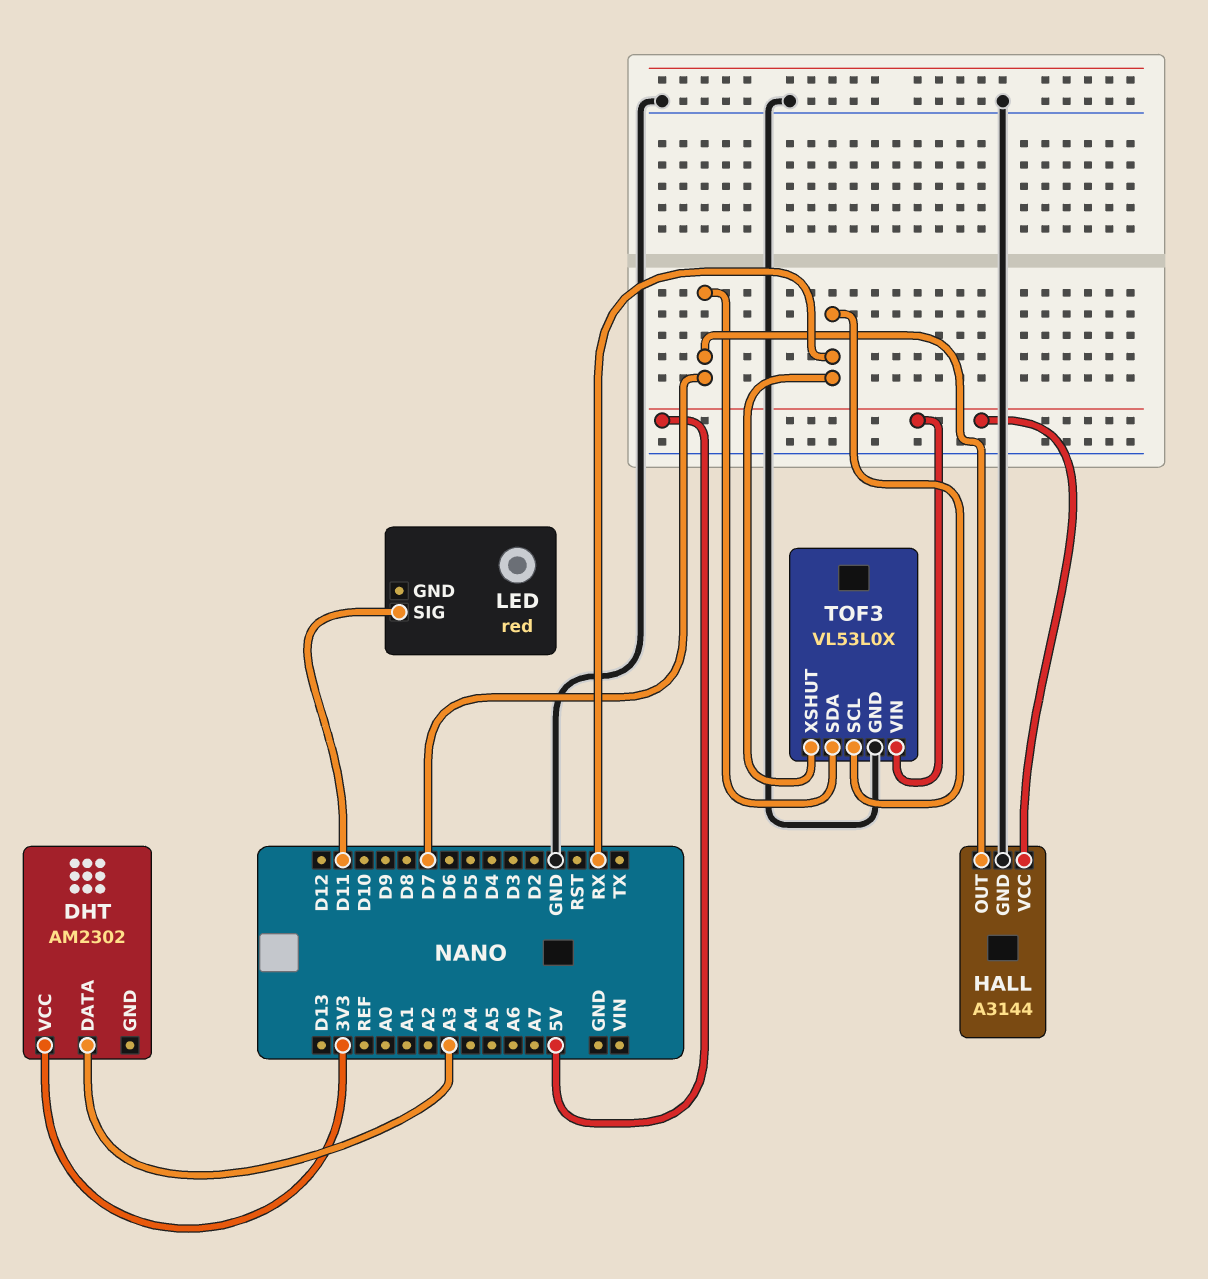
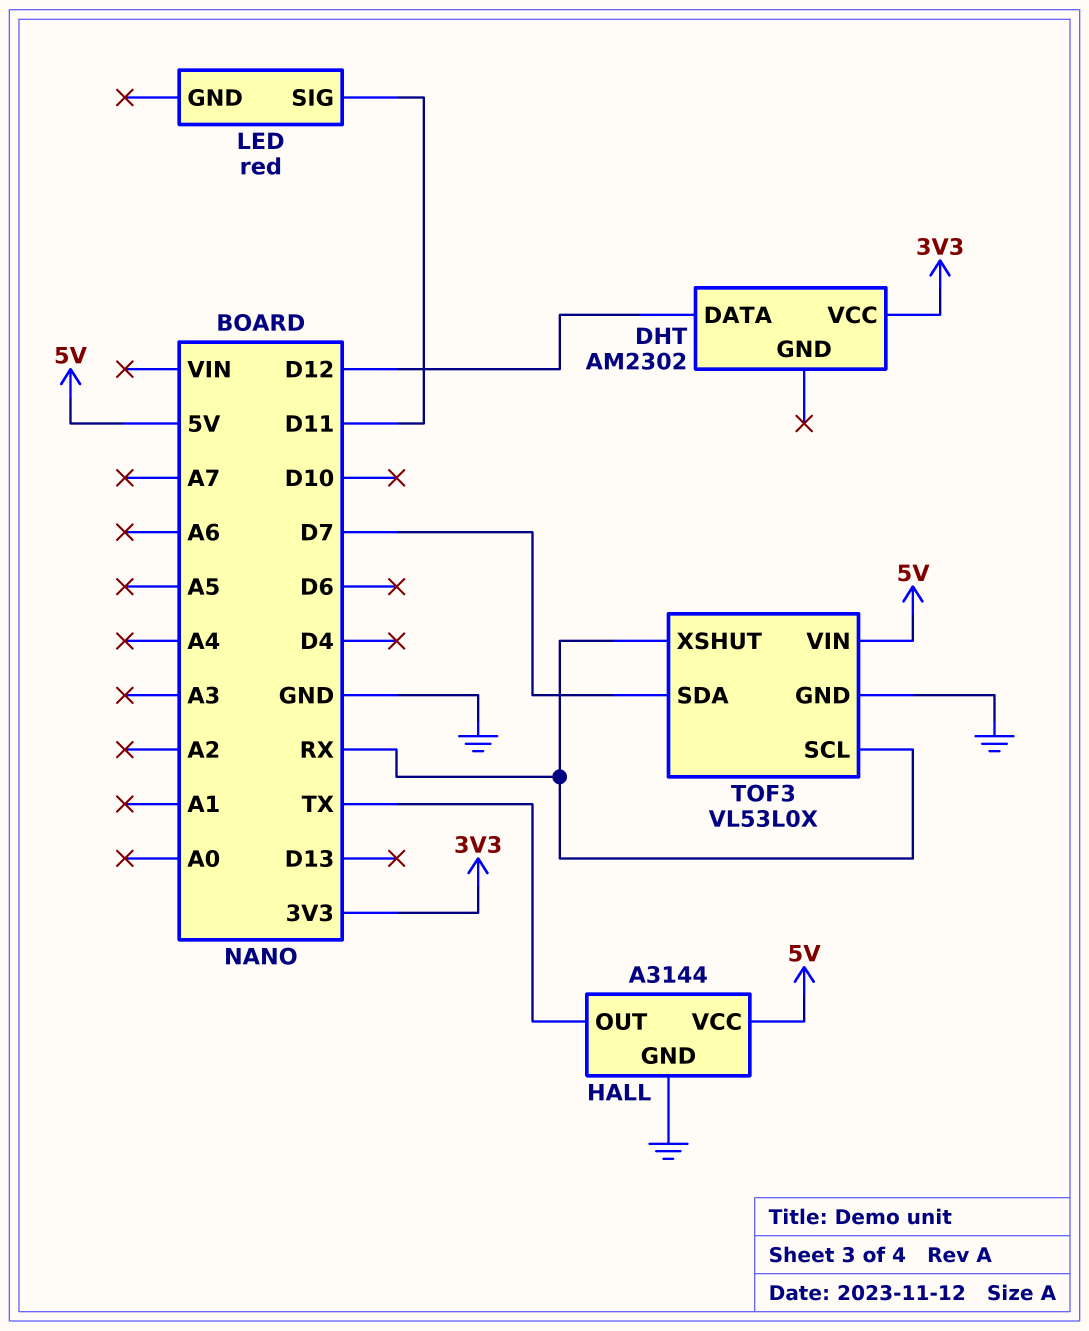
DHT pin DATA: A3 -> D12
HALL pin OUT: D7 -> TX

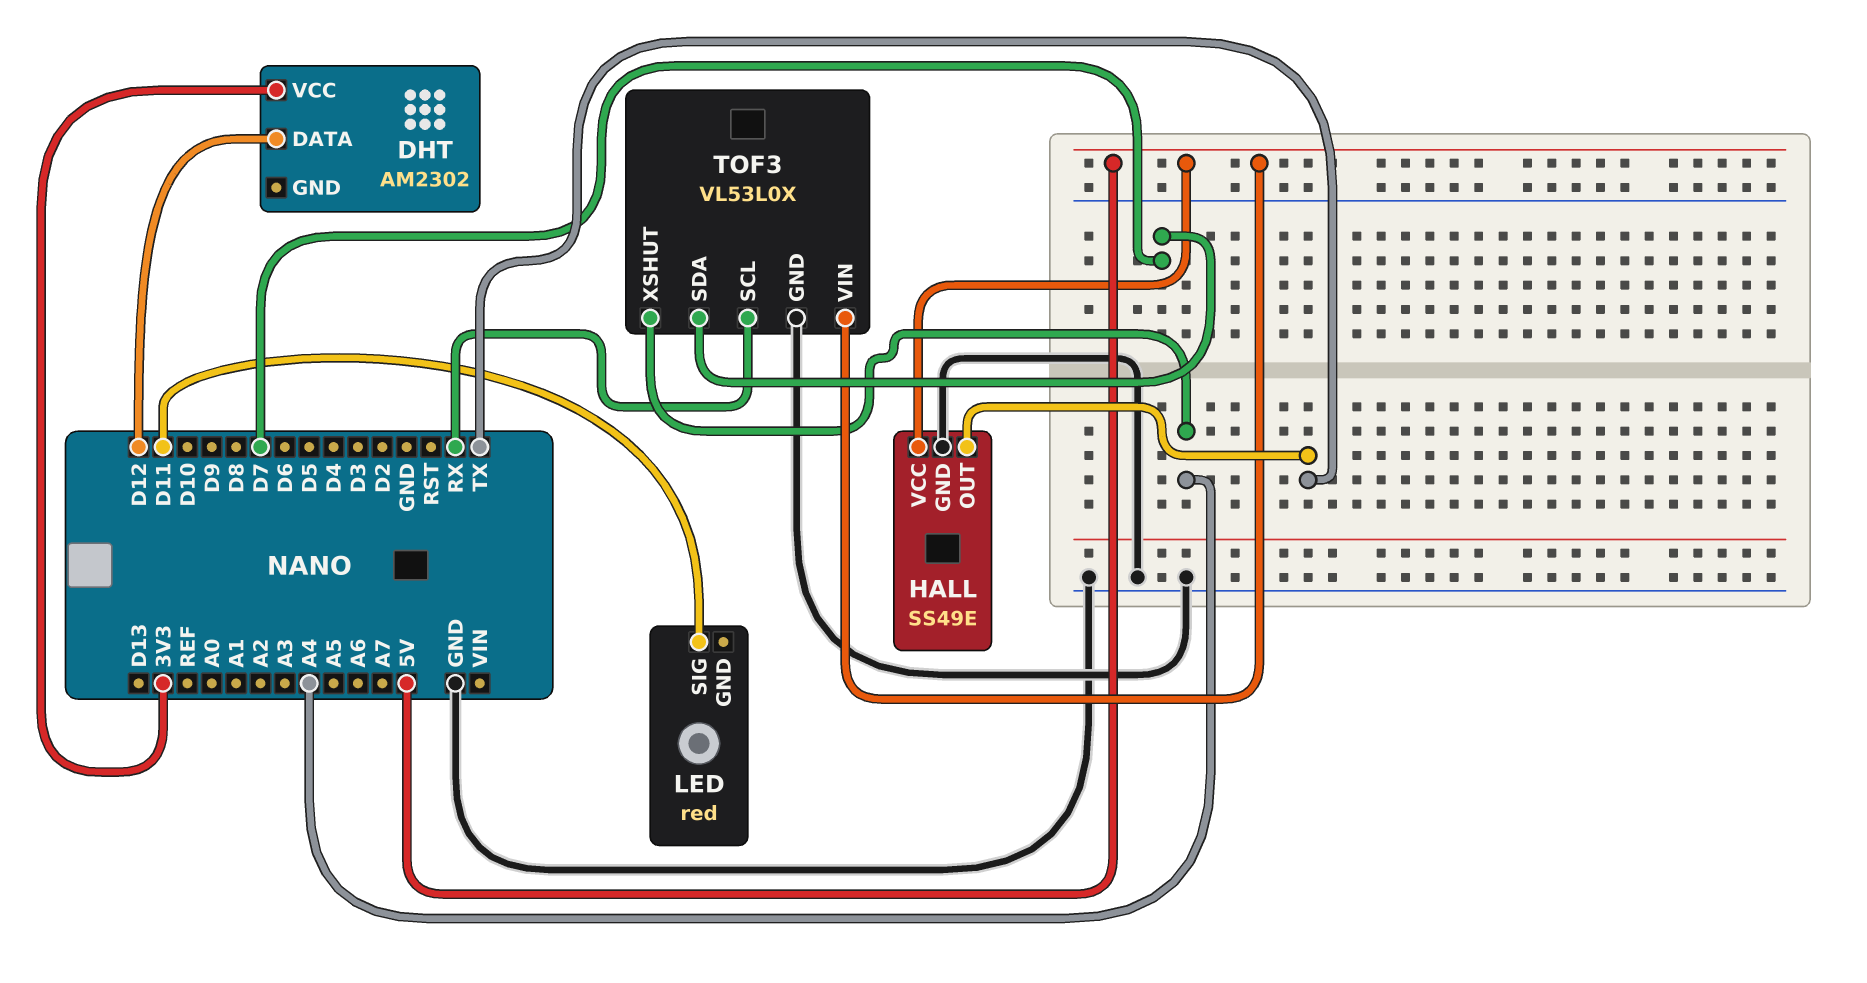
HALL: A3144 -> SS49E
TOF3 pin XSHUT: RX -> A4

